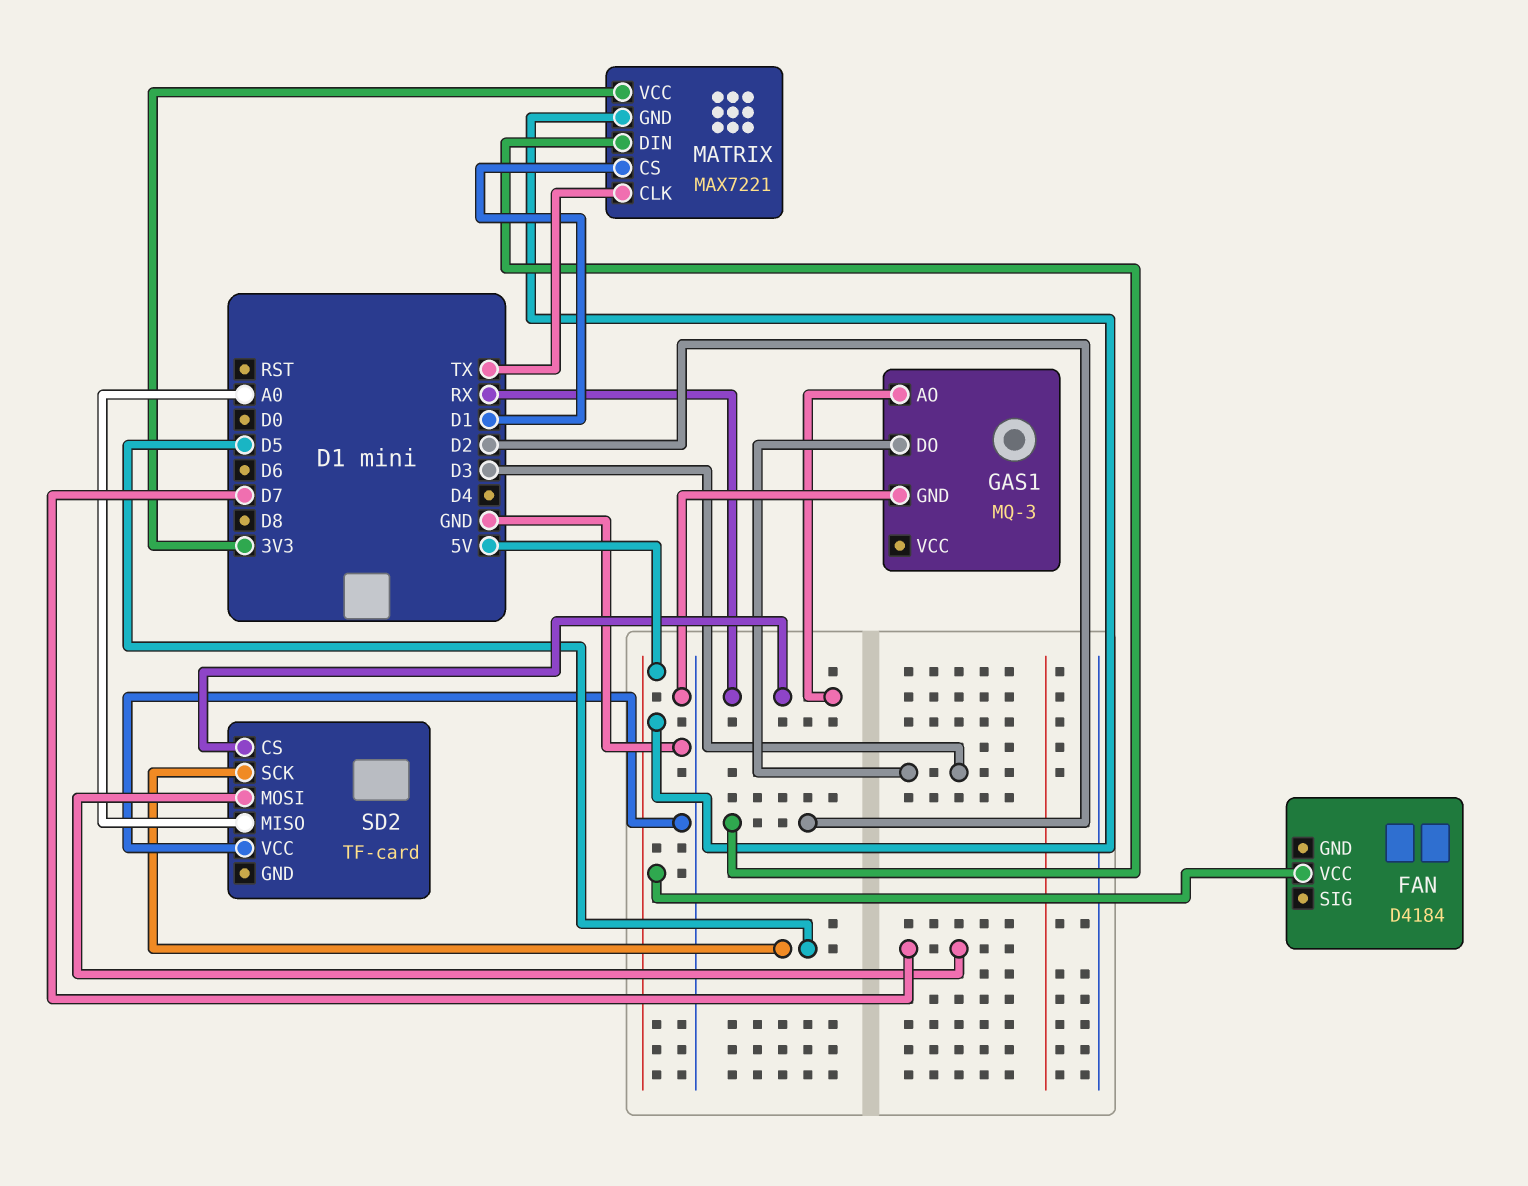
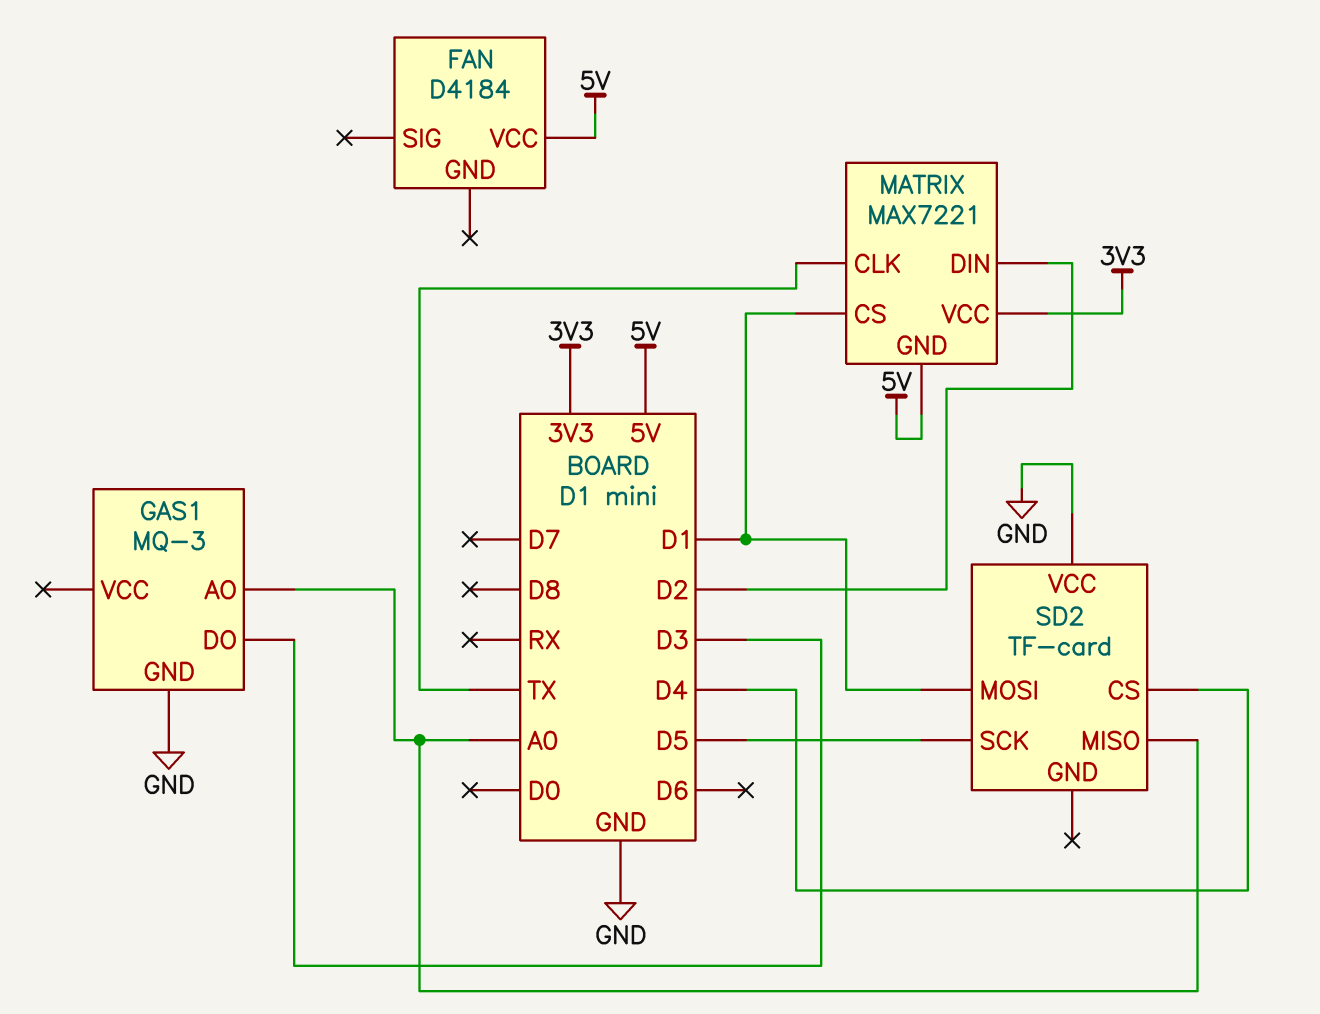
GAS1 pin AO: RX -> A0
SD2 pin CS: RX -> D4
SD2 pin MOSI: D7 -> D1

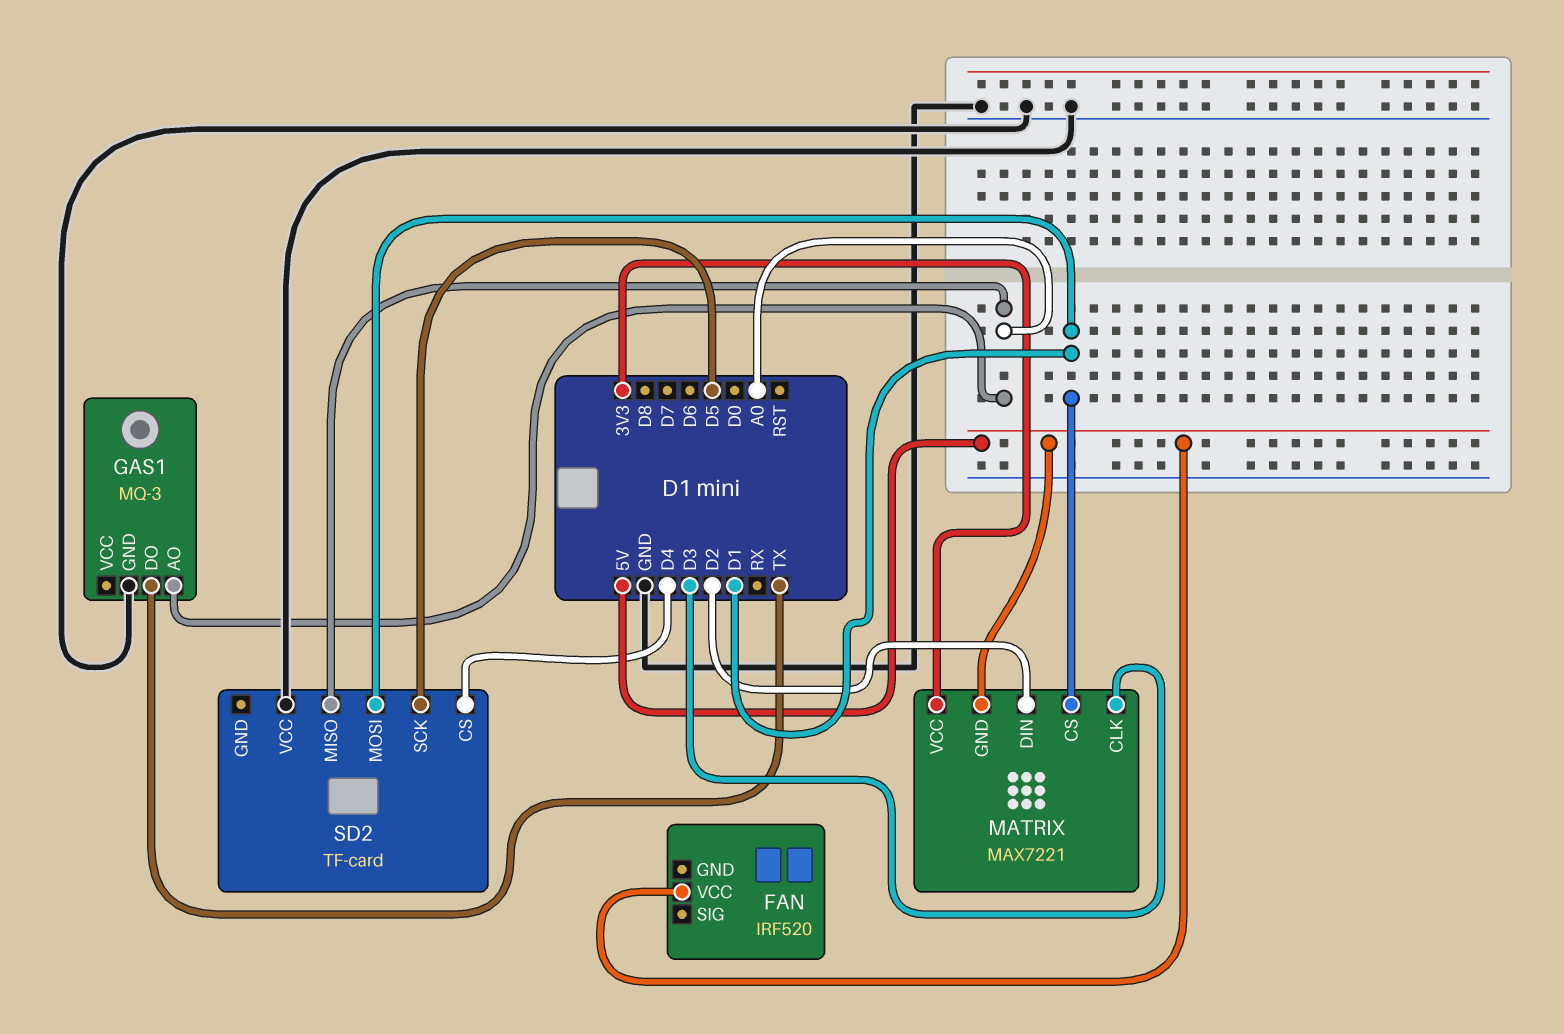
FAN: D4184 -> IRF520
GAS1 pin DO: D3 -> TX
MATRIX pin CLK: TX -> D3

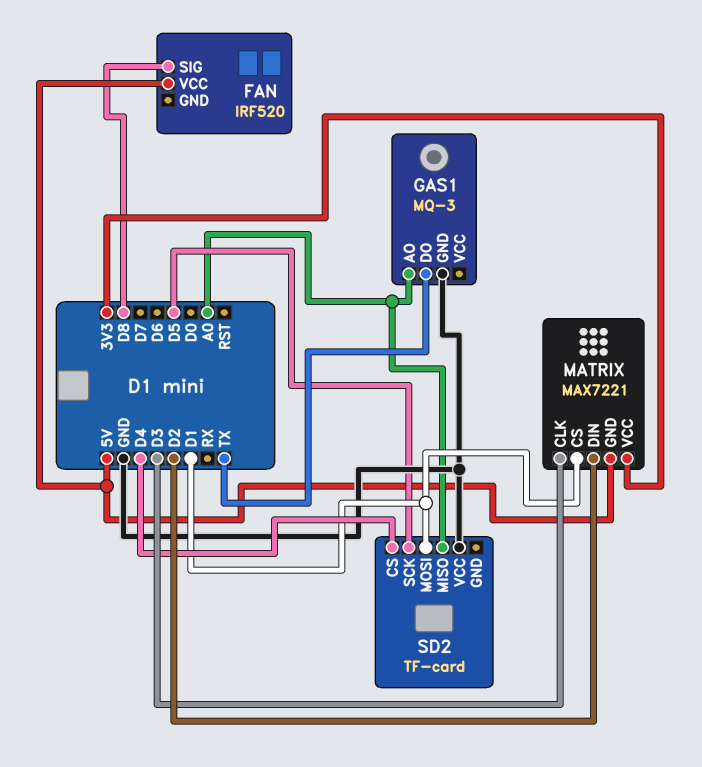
FAN pin SIG: none -> D8

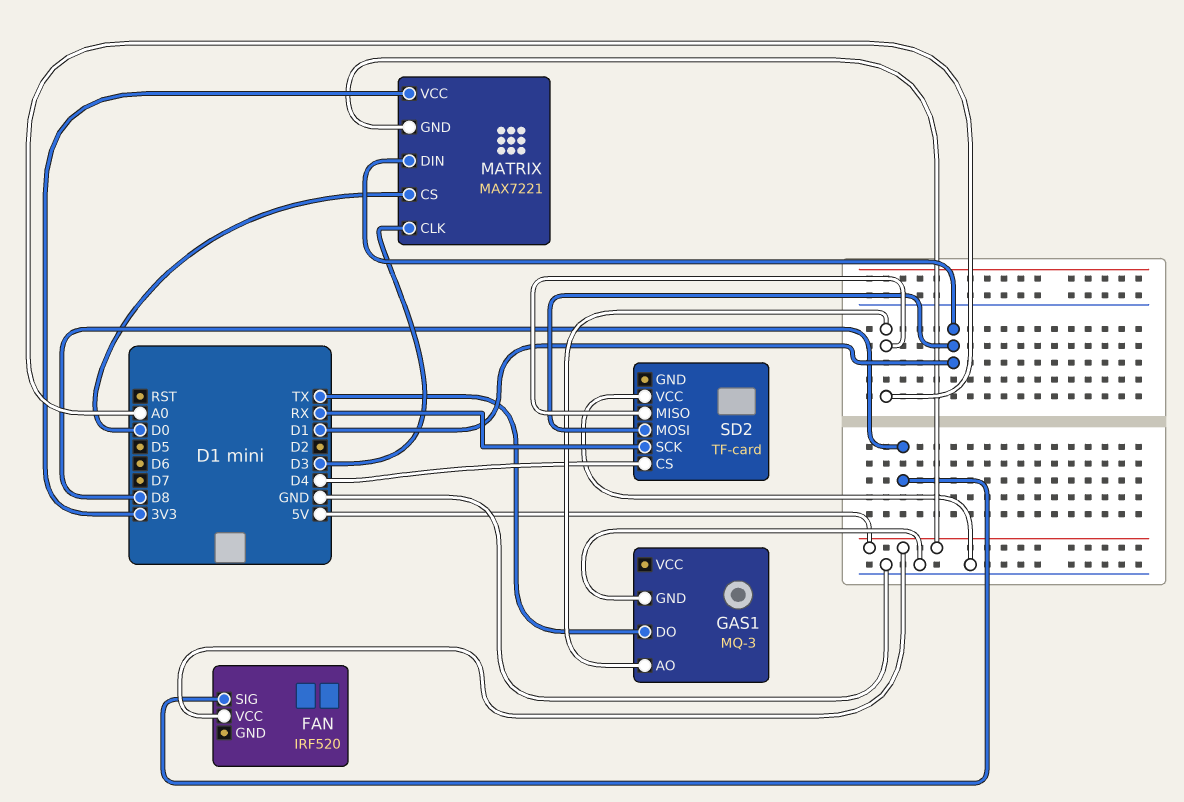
MATRIX pin CS: D1 -> D0
MATRIX pin DIN: D2 -> D1
SD2 pin SCK: D5 -> RX

